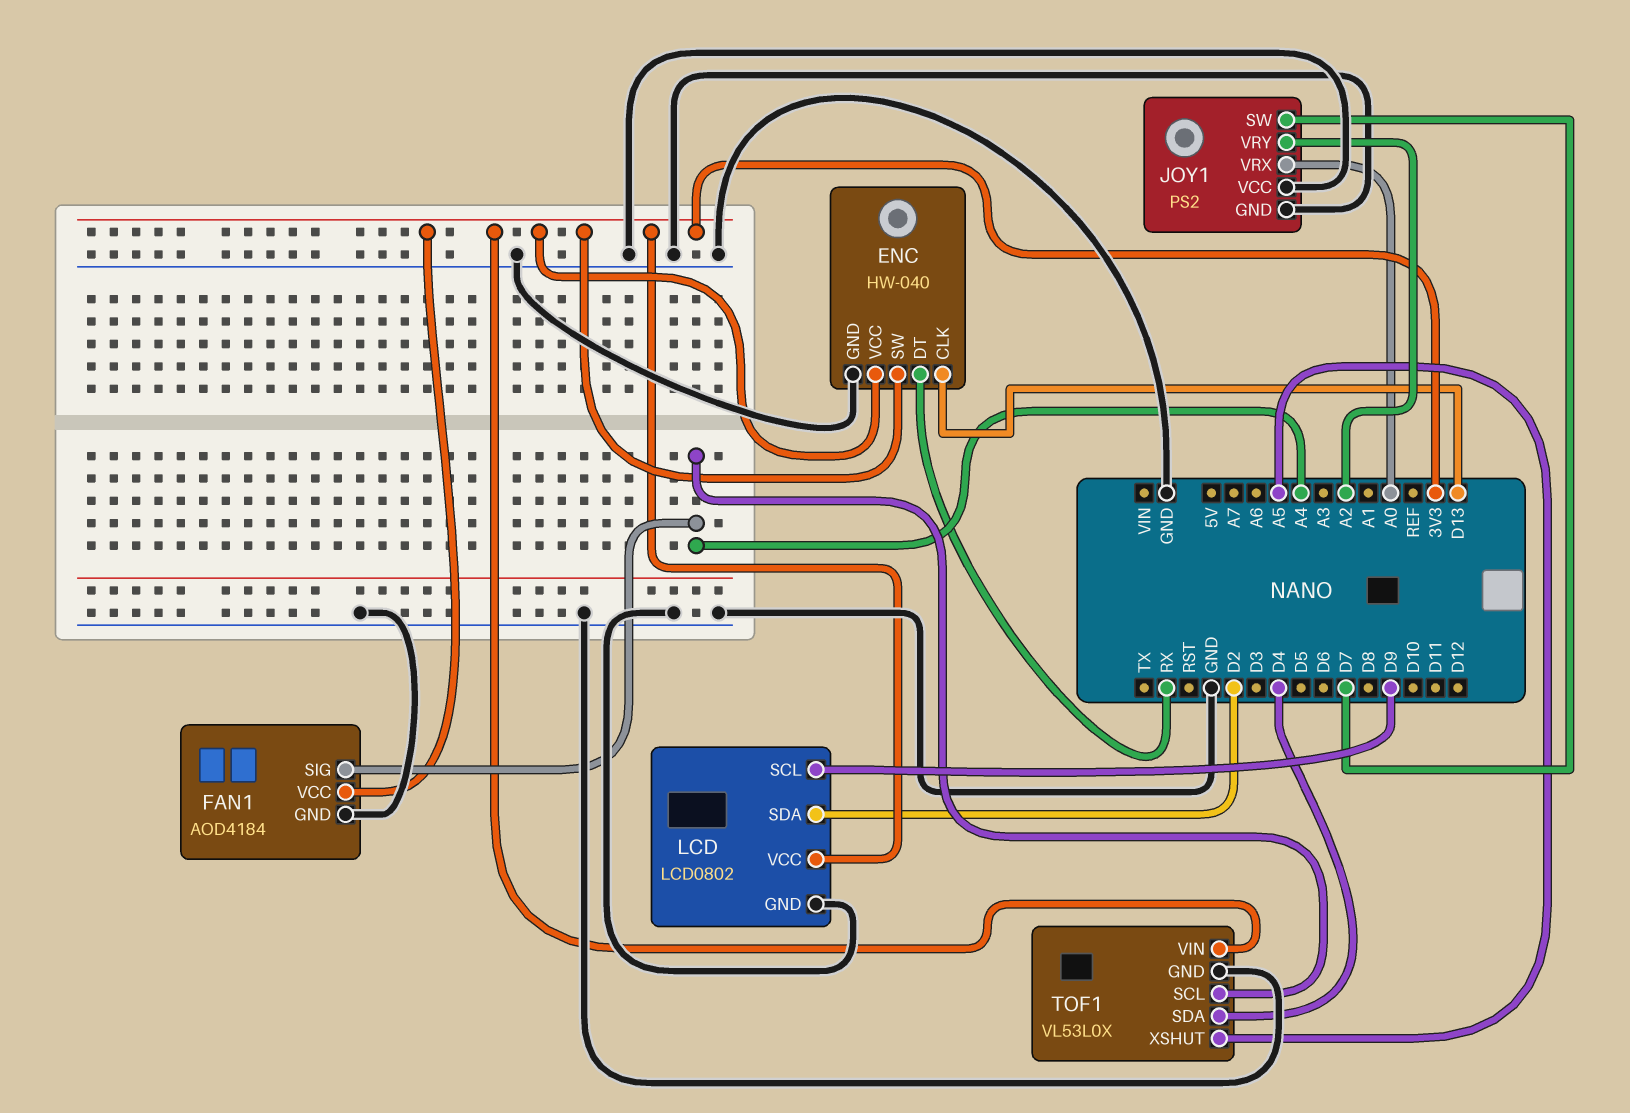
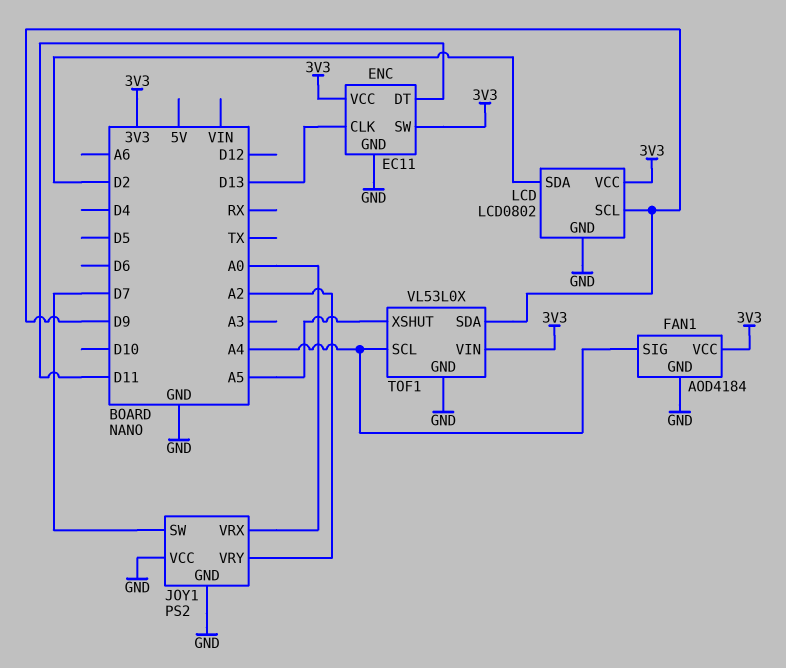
ENC: HW-040 -> EC11
ENC pin DT: RX -> D11
TOF1 pin SDA: D4 -> D9

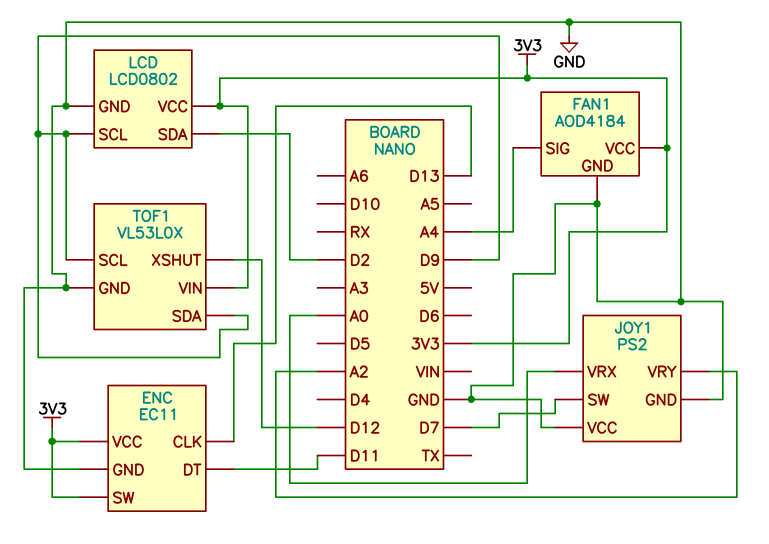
TOF1 pin SCL: A4 -> D9
TOF1 pin XSHUT: A5 -> D12

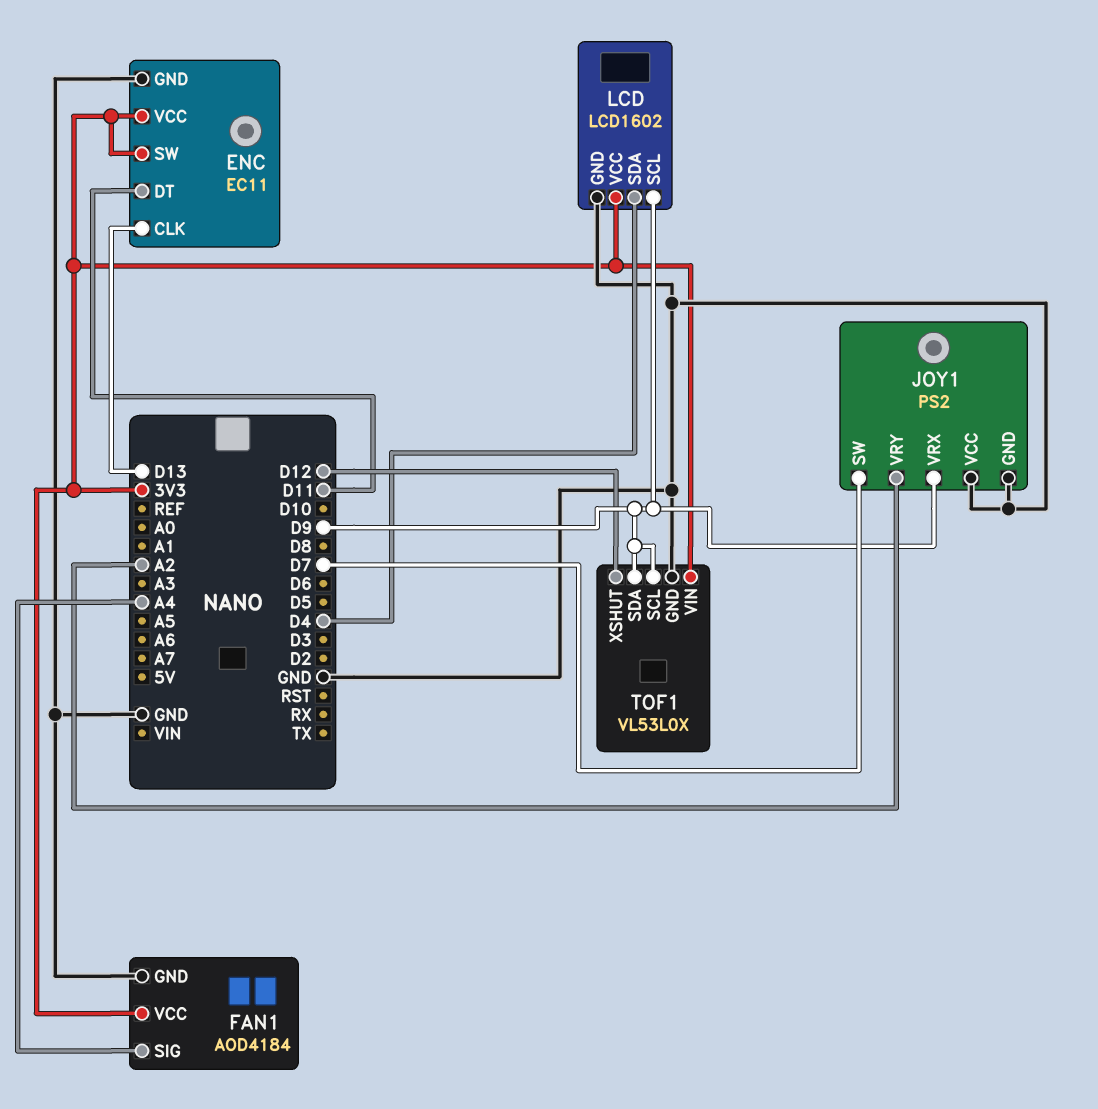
JOY1 pin VRX: A0 -> D9
LCD: LCD0802 -> LCD1602
LCD pin SDA: D2 -> D4

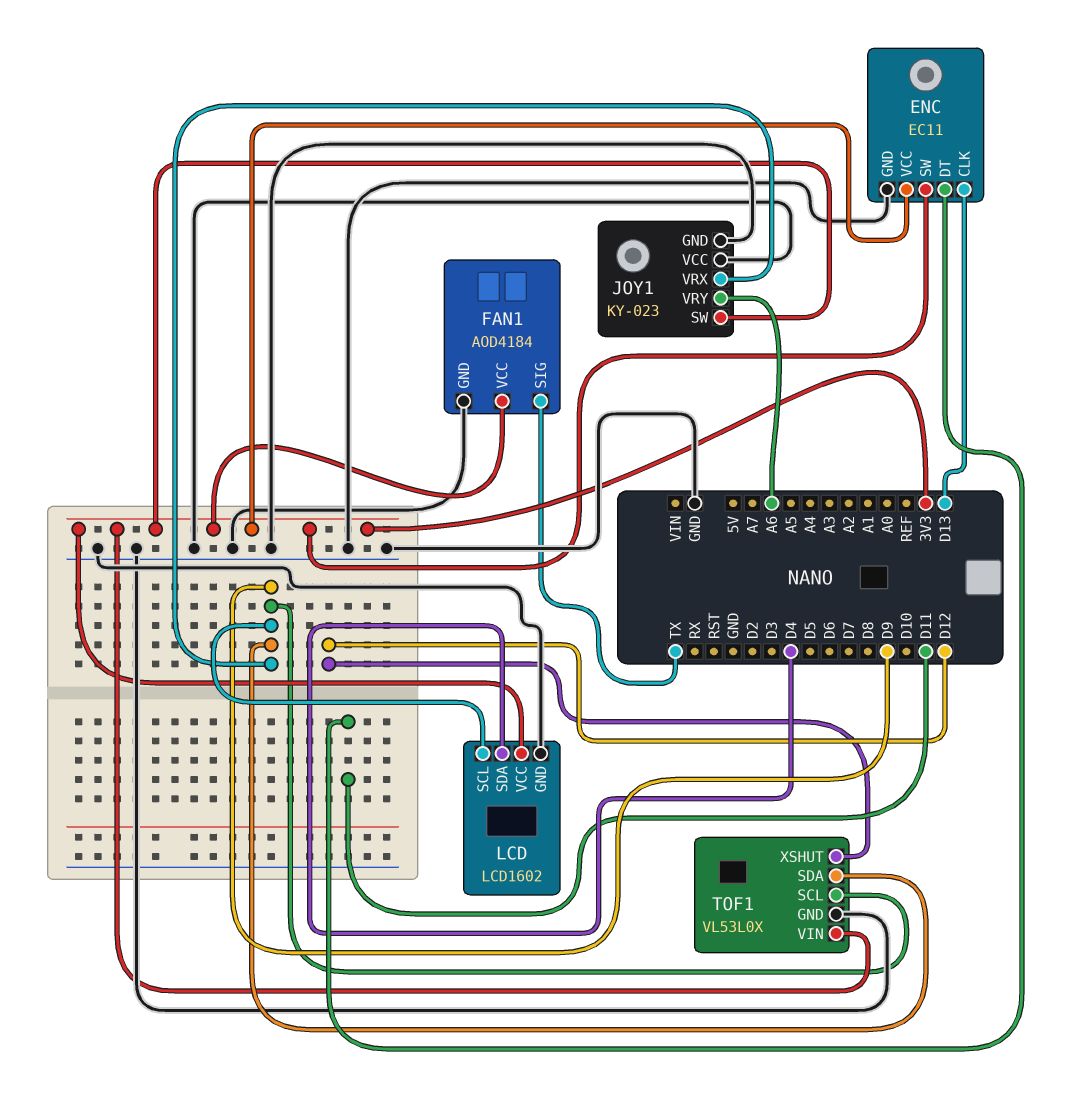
FAN1 pin SIG: A4 -> TX
JOY1: PS2 -> KY-023
JOY1 pin SW: D7 -> 3V3
JOY1 pin VRY: A2 -> A6

